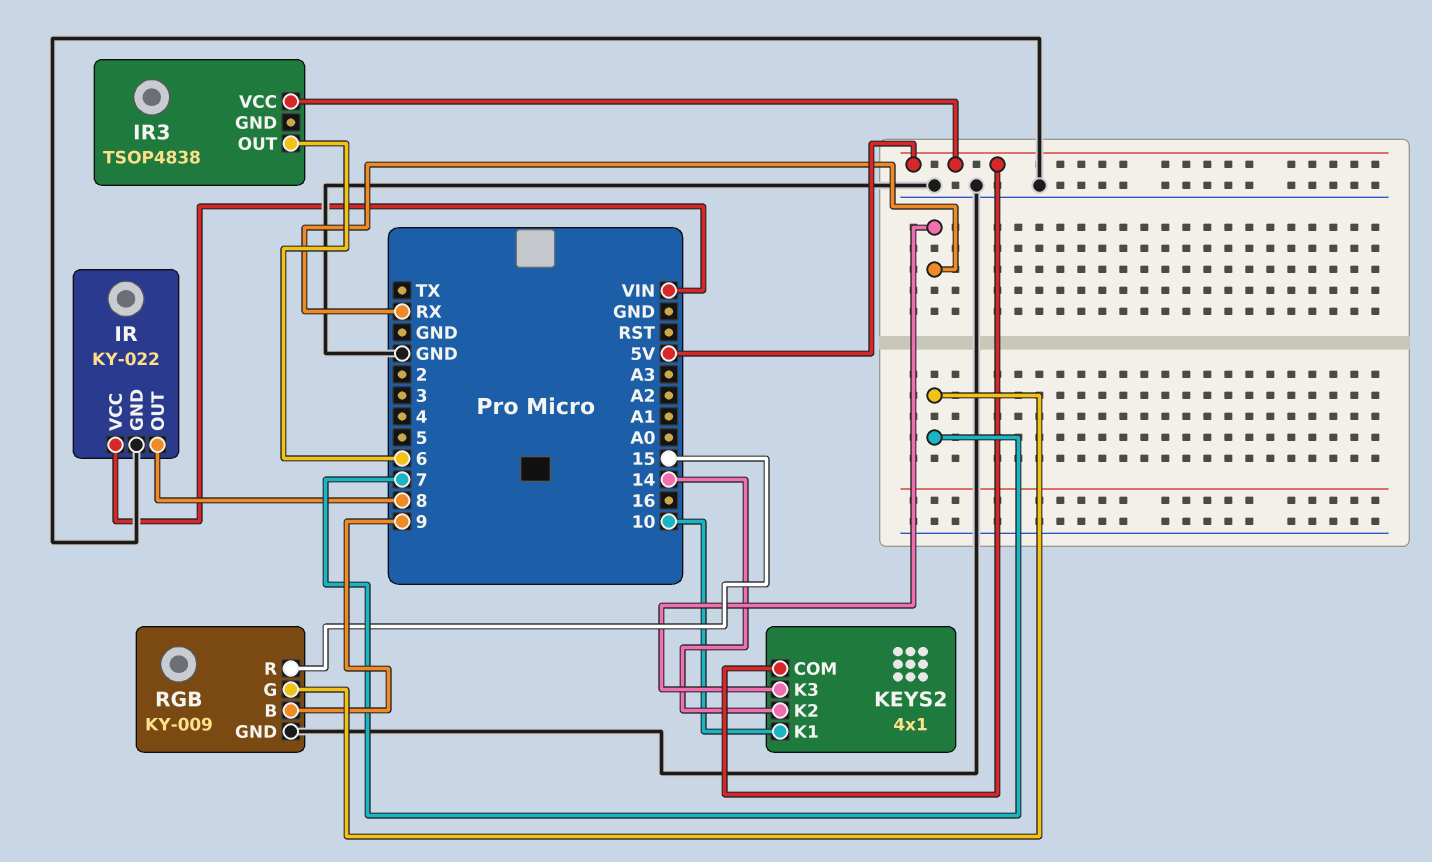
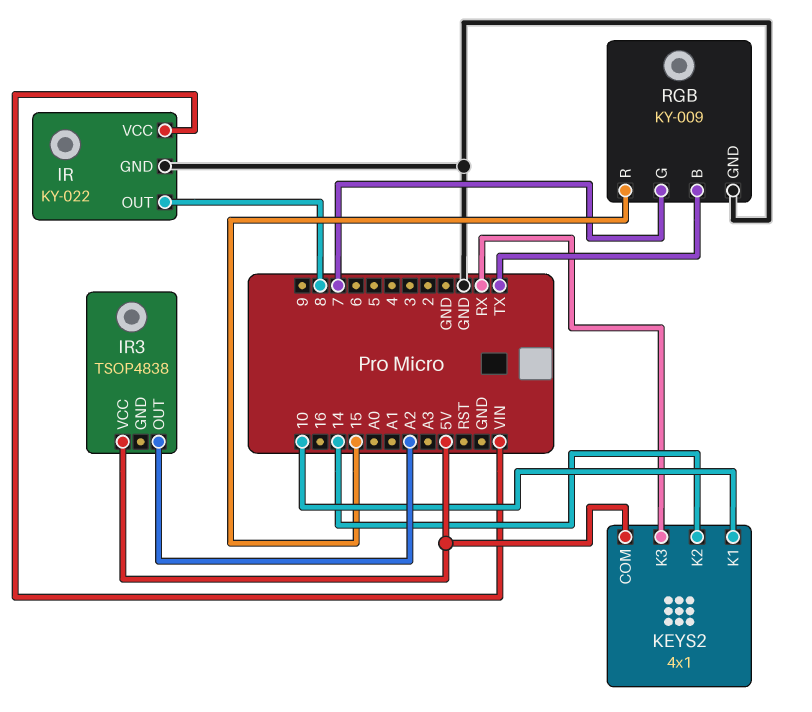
IR3 pin OUT: 6 -> A2
RGB pin B: 9 -> TX

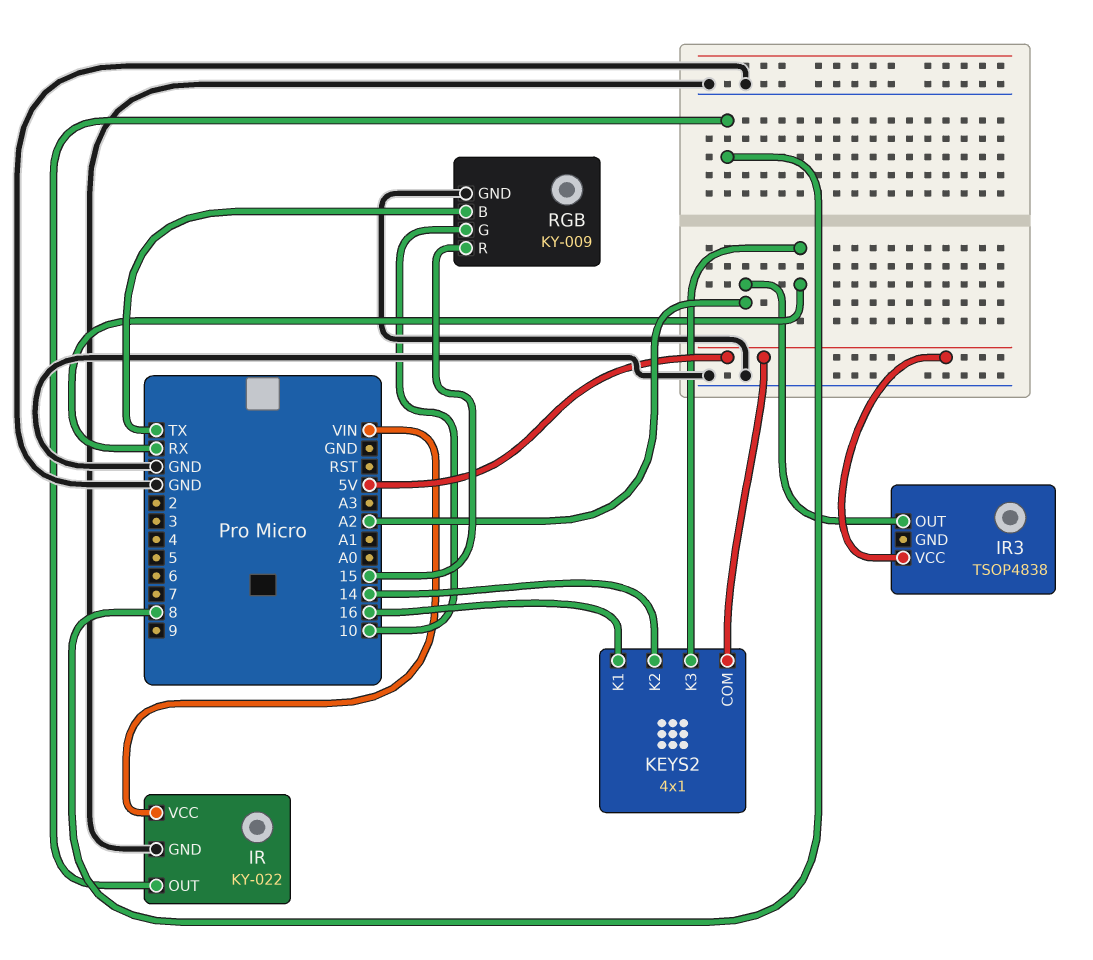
KEYS2 pin K1: 10 -> 16
RGB pin G: 7 -> 10

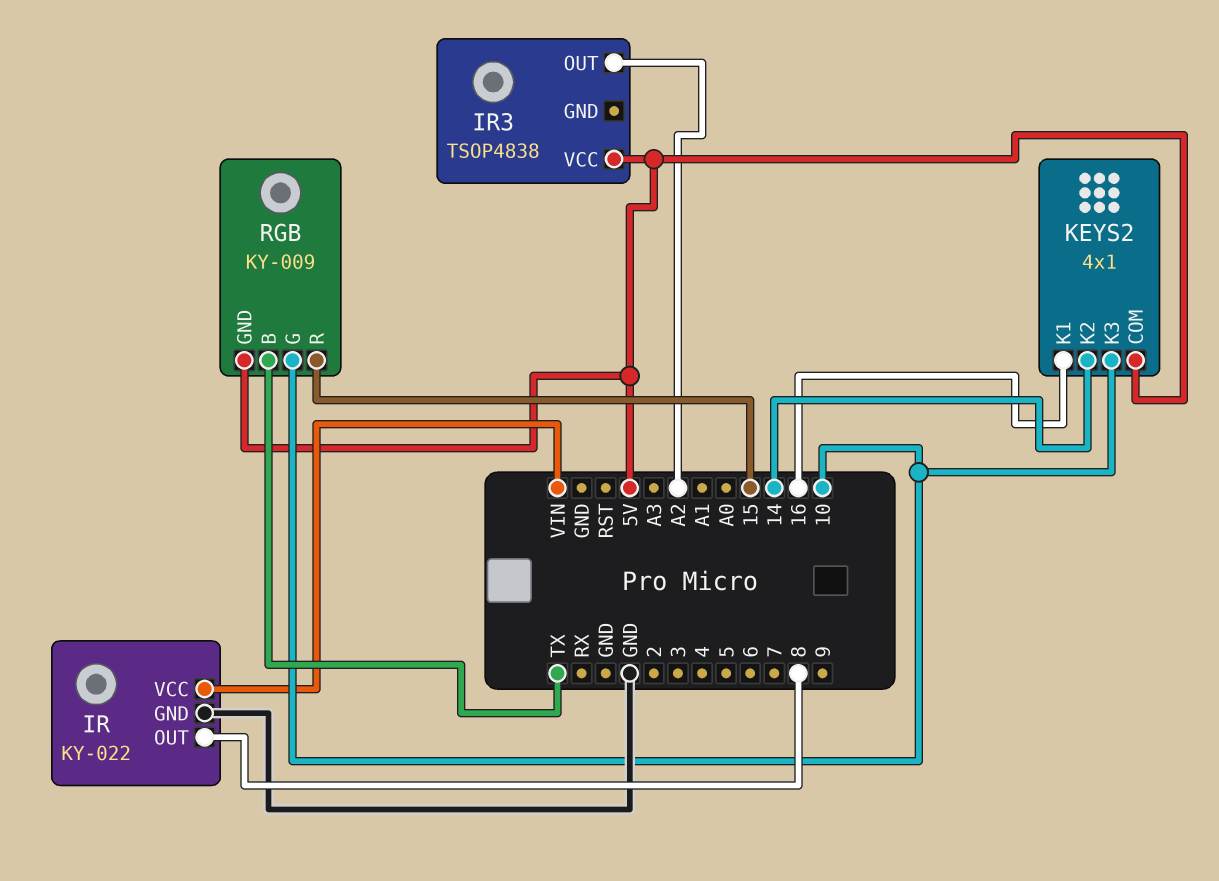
KEYS2 pin K3: RX -> 10
RGB pin GND: GND -> 5V

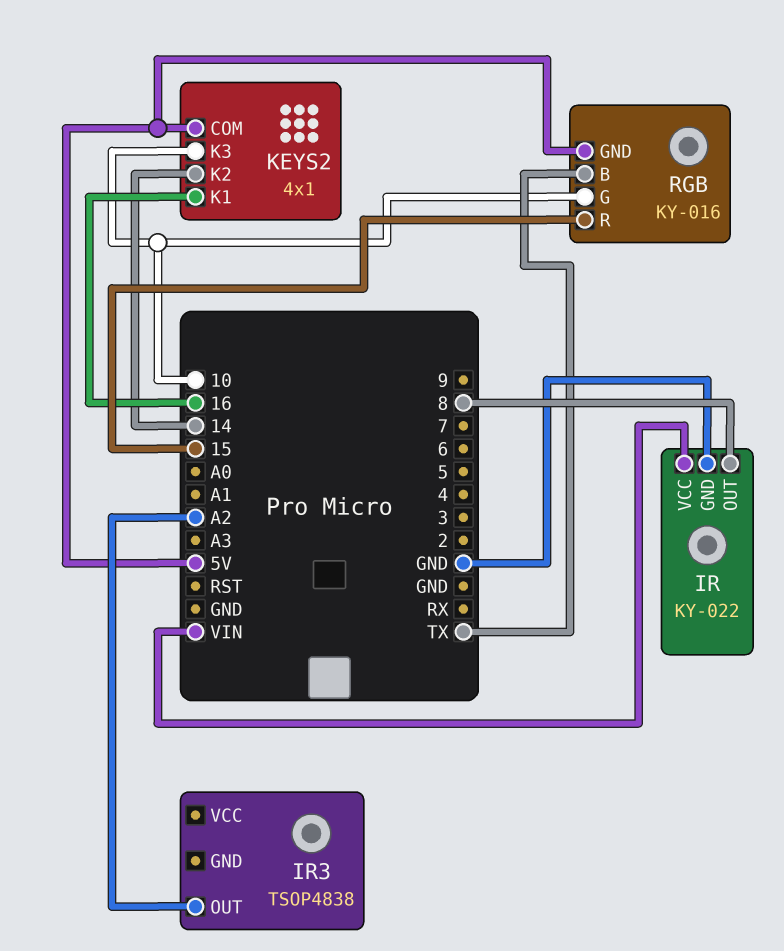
IR3 pin VCC: 5V -> none
RGB: KY-009 -> KY-016

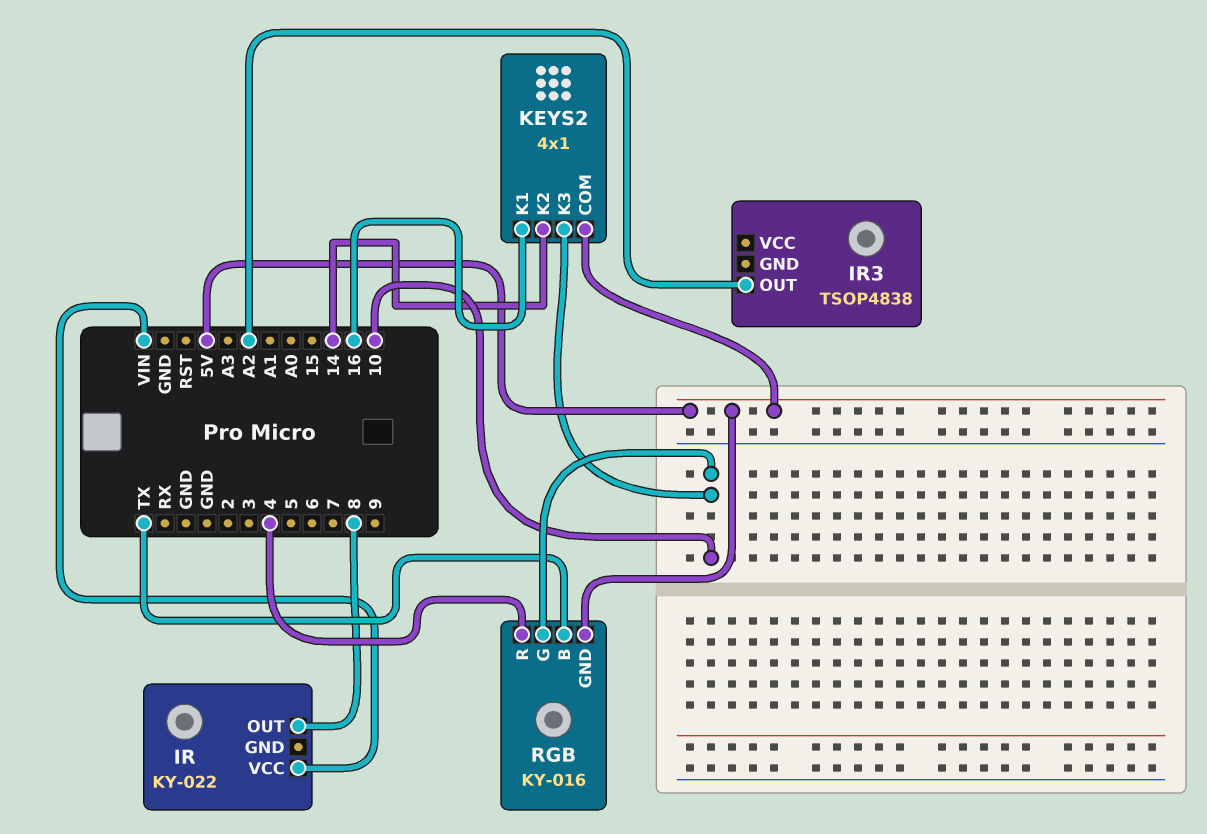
IR pin GND: GND -> none
RGB pin R: 15 -> 4

